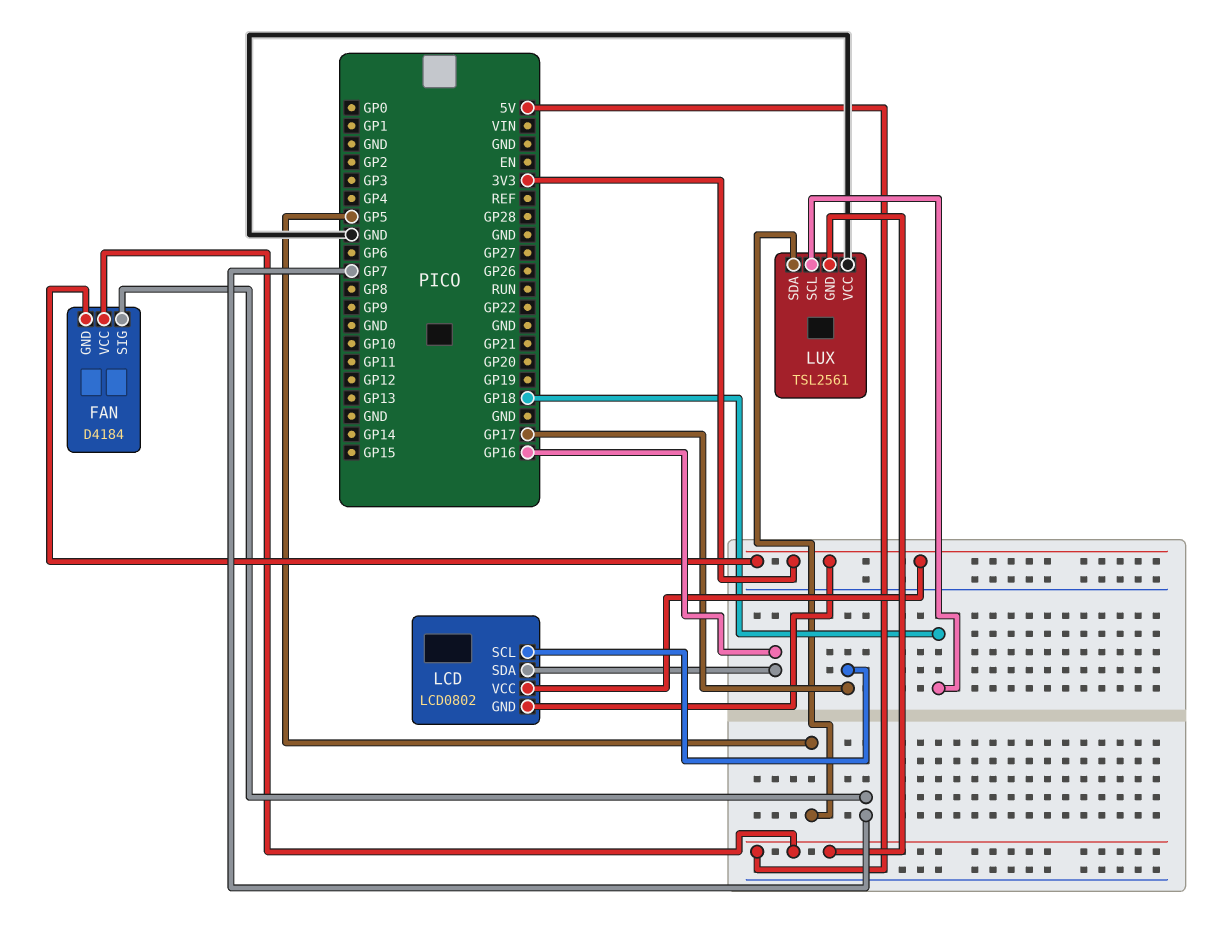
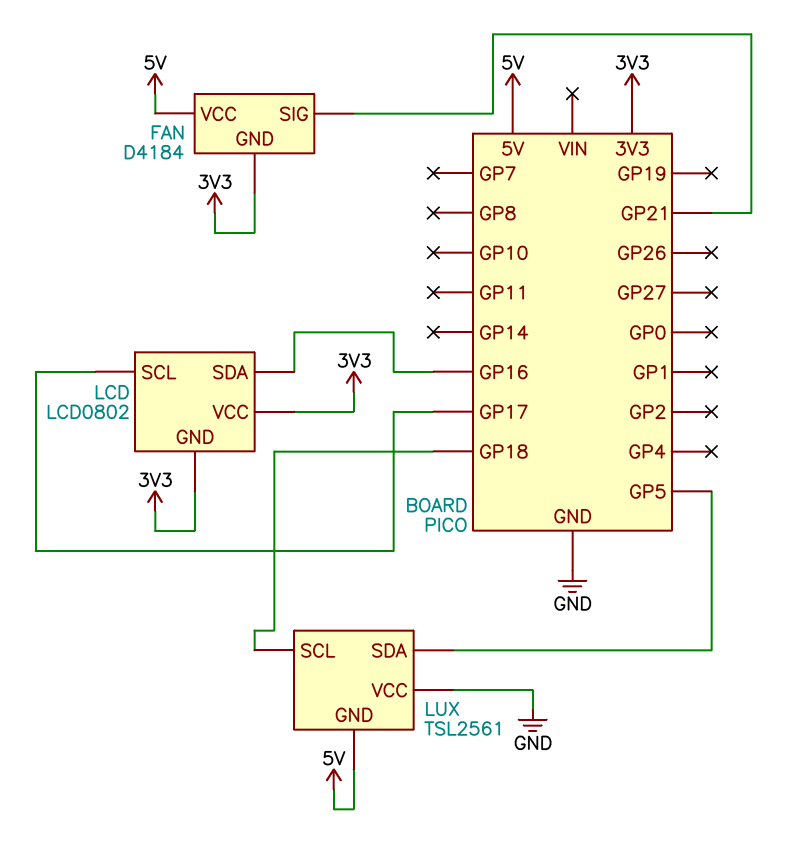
FAN pin SIG: GP7 -> GP21

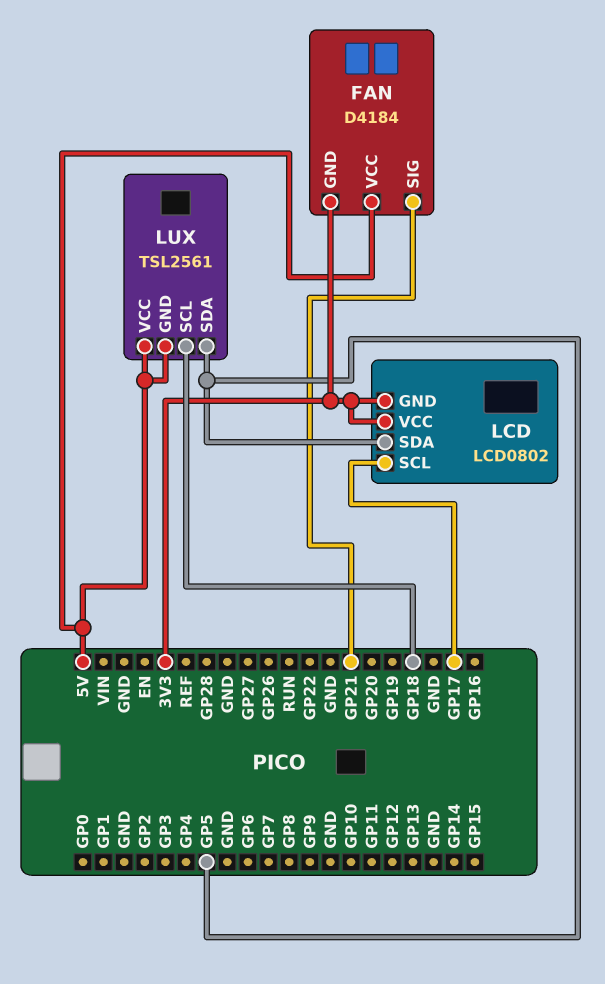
LCD pin SDA: GP16 -> GP5
LUX pin VCC: GND -> 5V

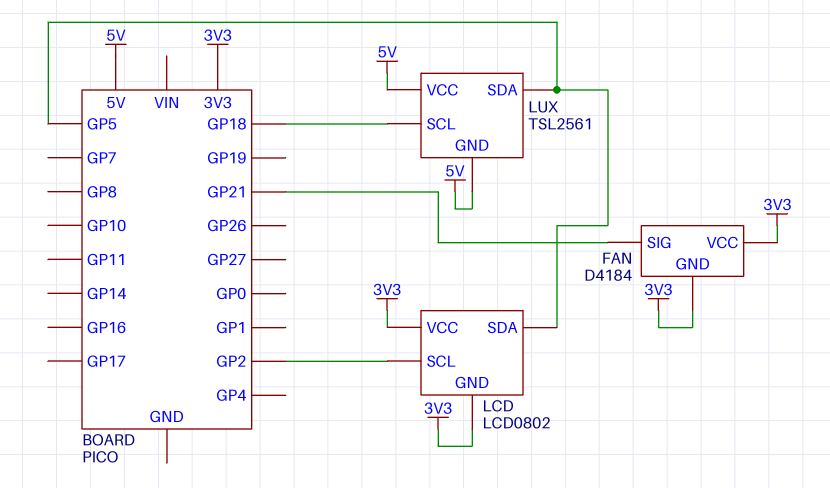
FAN pin VCC: 5V -> 3V3
LCD pin SCL: GP17 -> GP2

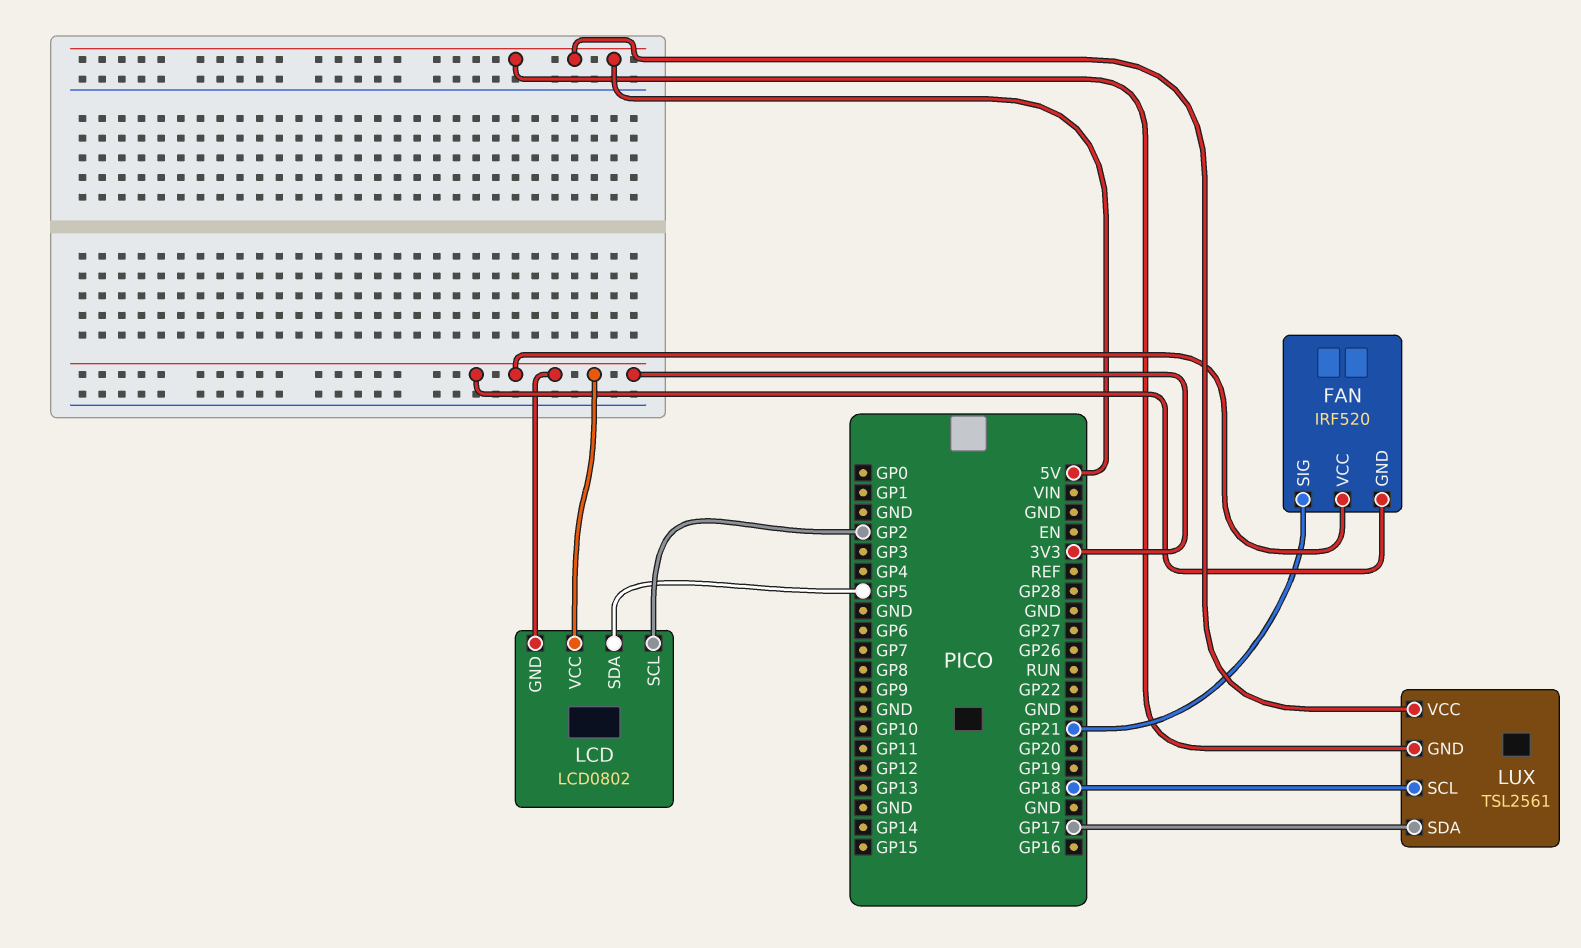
FAN: D4184 -> IRF520
LUX pin SDA: GP5 -> GP17

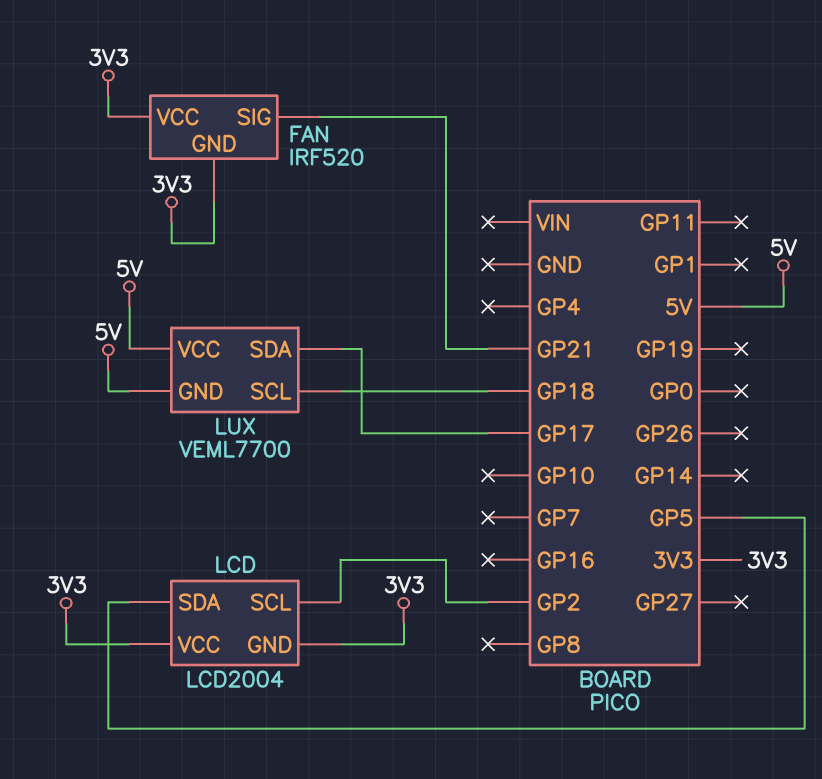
LCD: LCD0802 -> LCD2004
LUX: TSL2561 -> VEML7700

